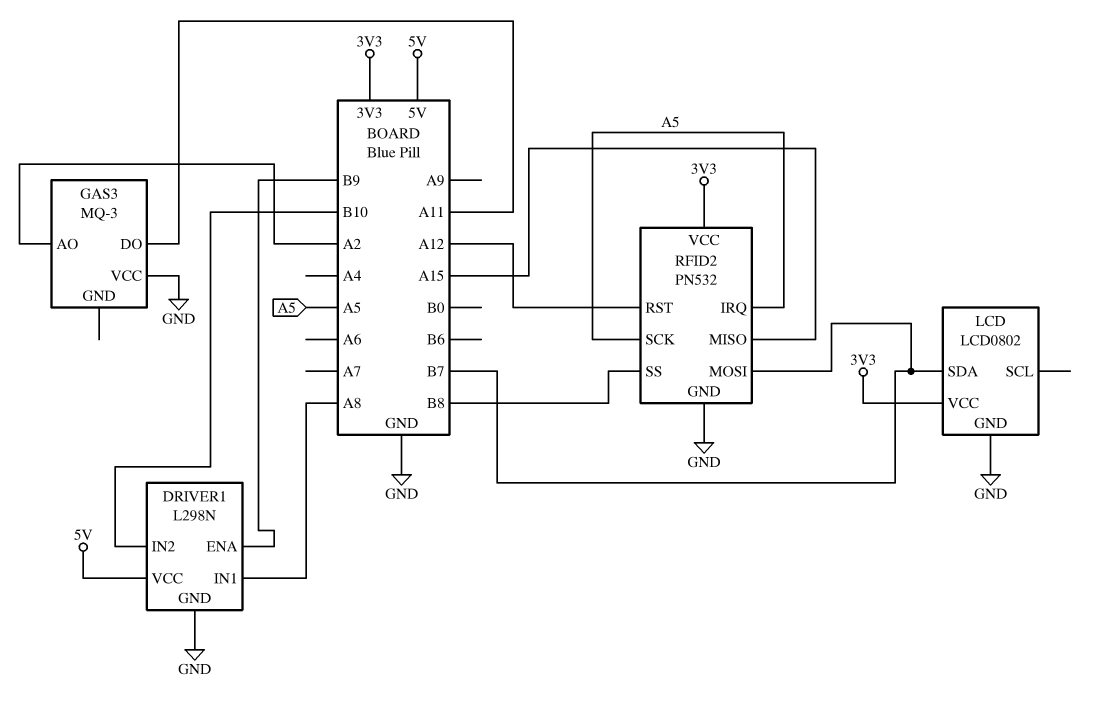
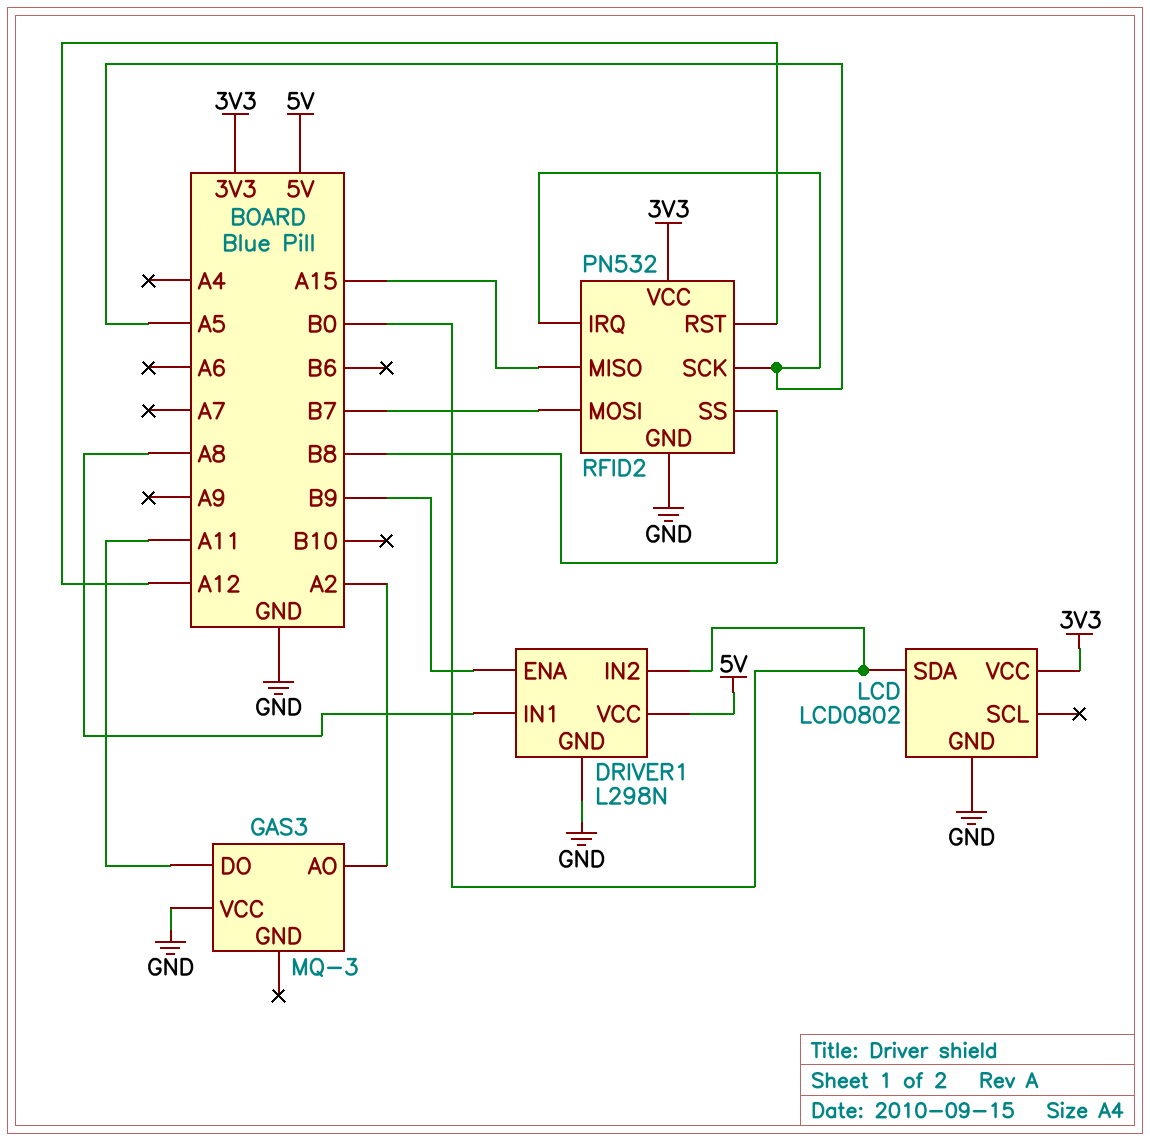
DRIVER1 pin IN2: B10 -> B0
LCD pin SDA: B7 -> B0

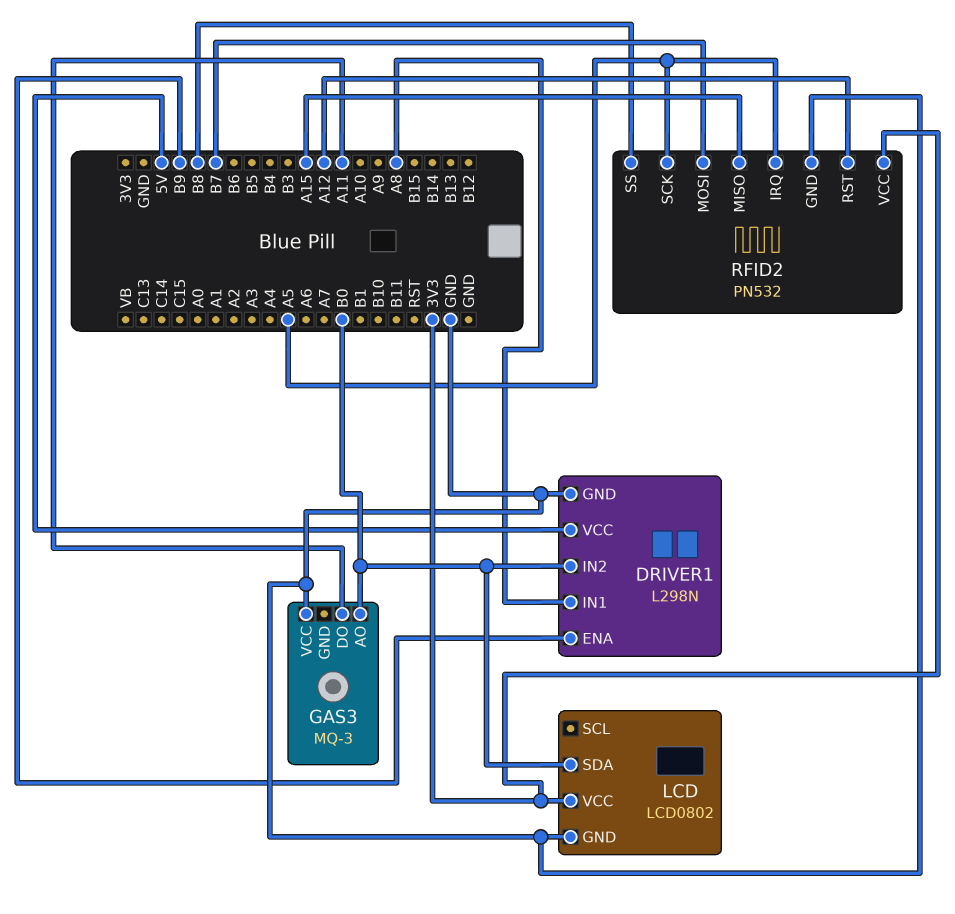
GAS3 pin AO: A2 -> B0

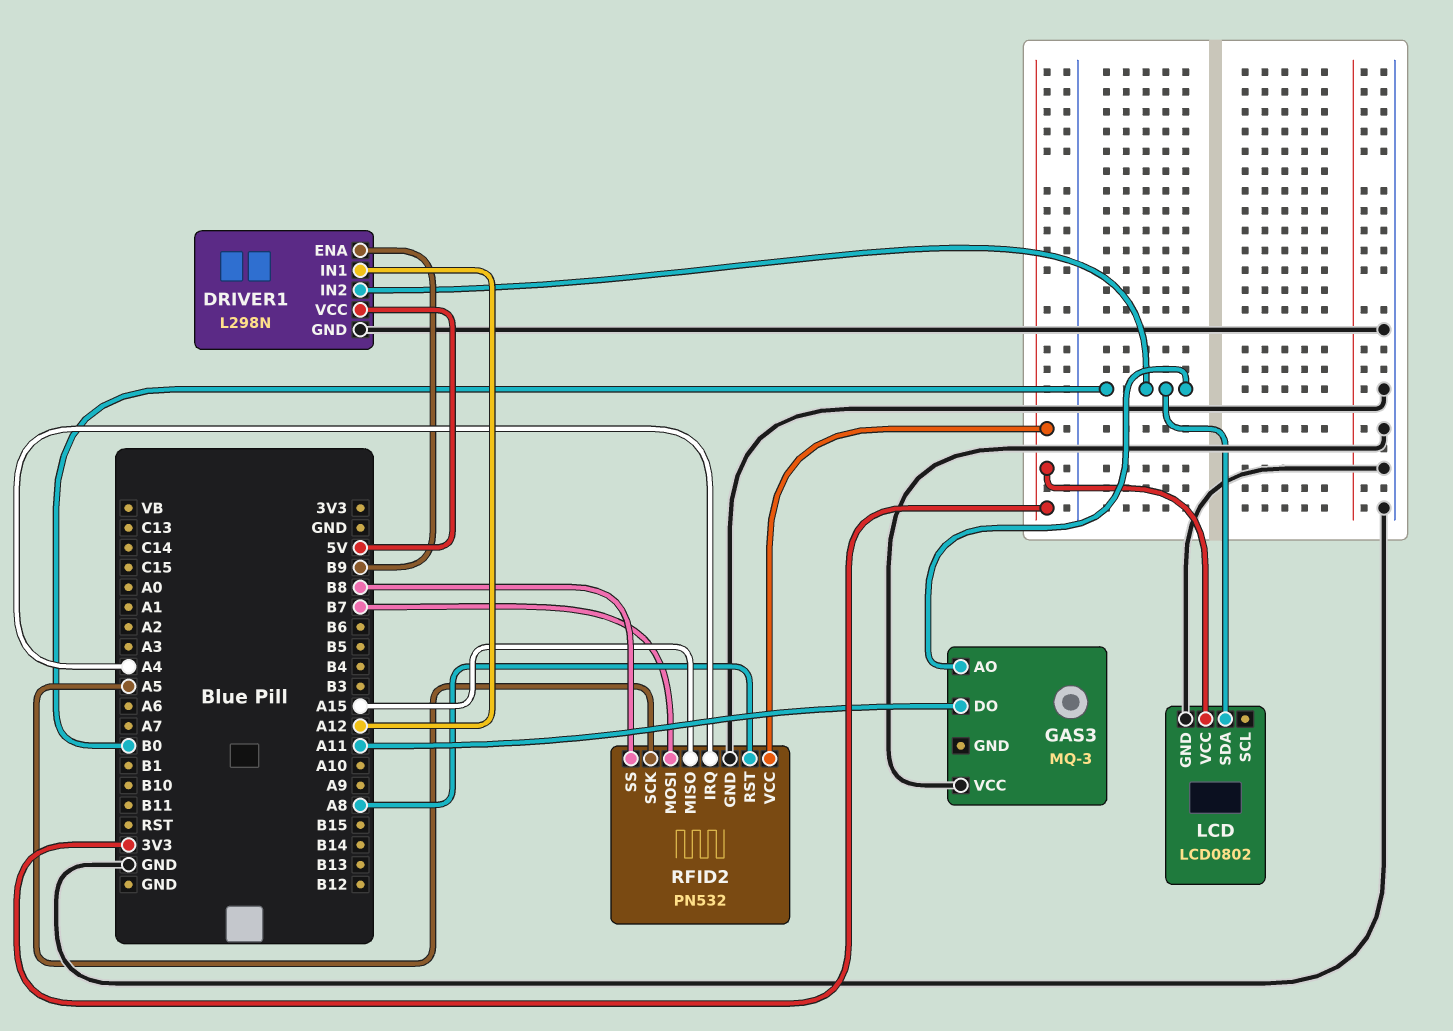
DRIVER1 pin IN1: A8 -> A12
RFID2 pin IRQ: A5 -> A4
RFID2 pin RST: A12 -> A8

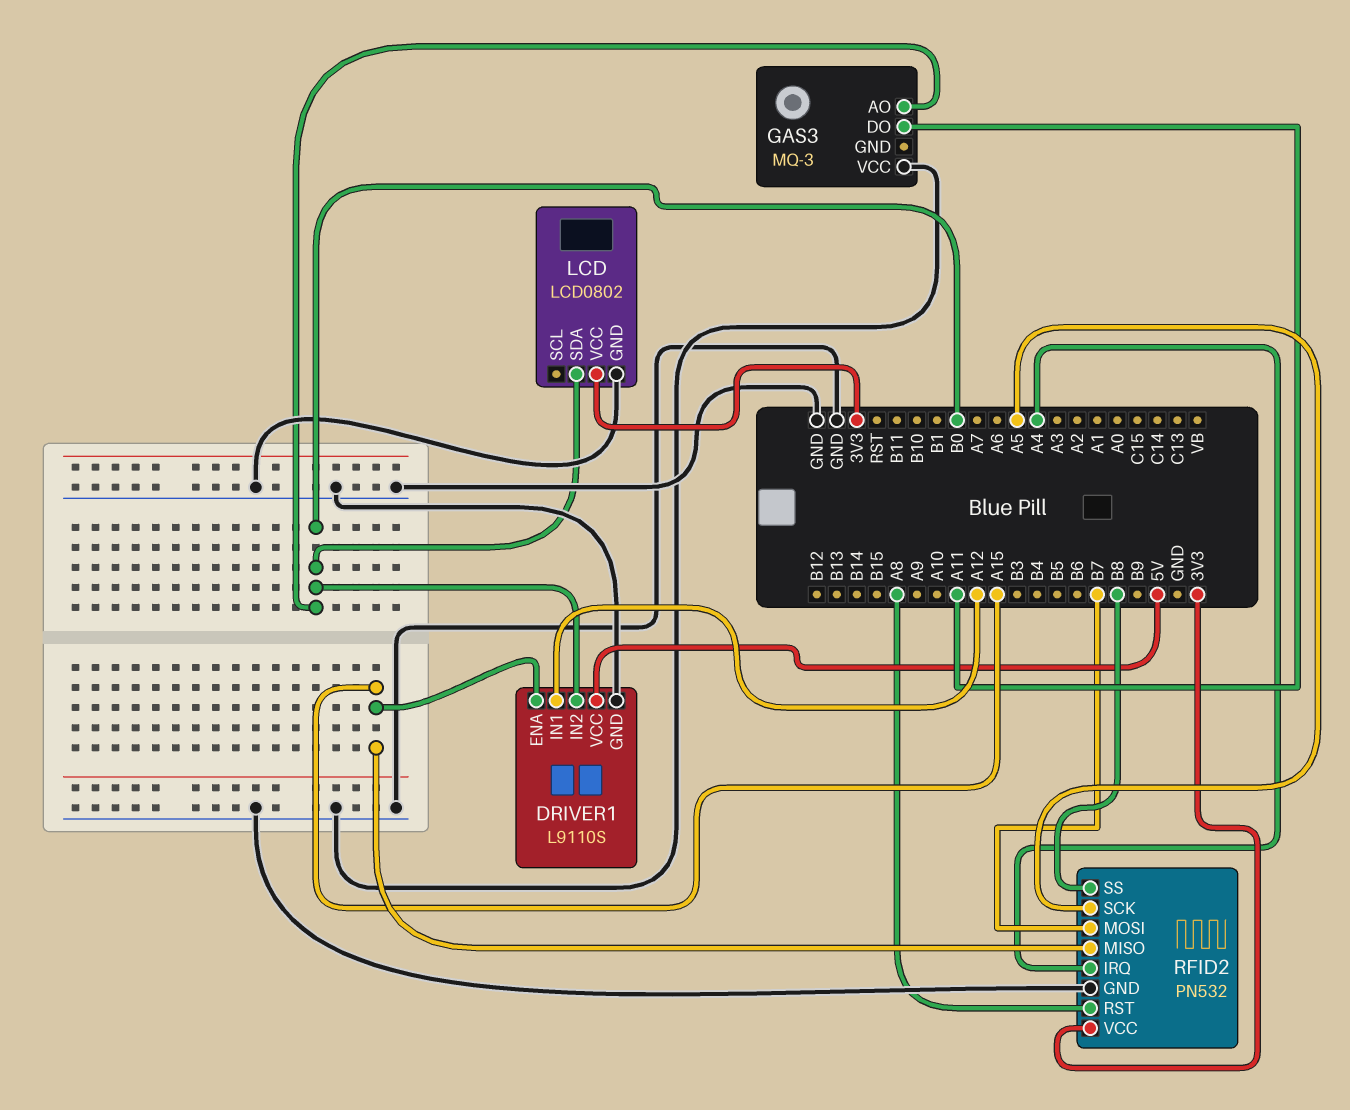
DRIVER1: L298N -> L9110S
DRIVER1 pin ENA: B9 -> A15

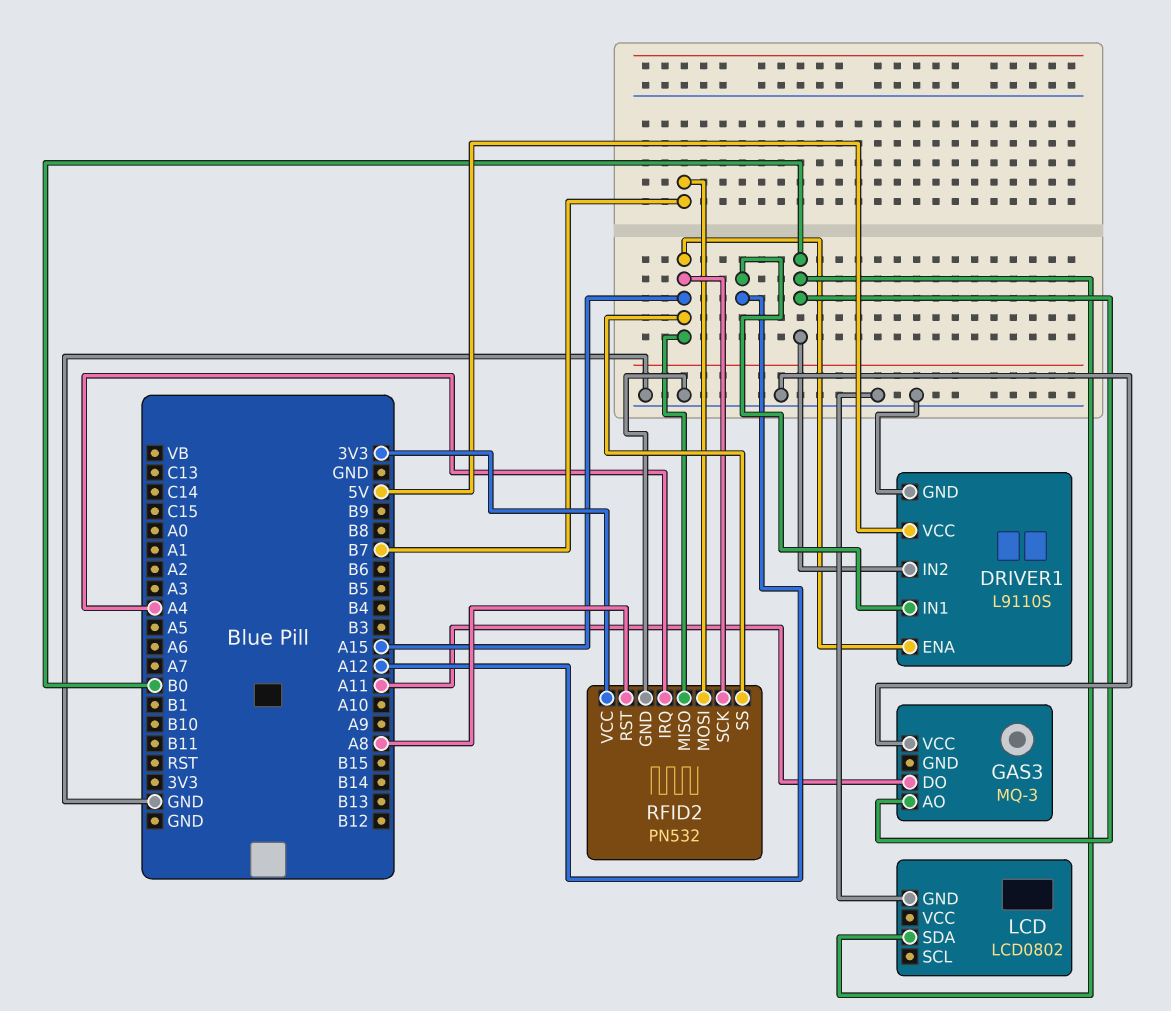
LCD pin VCC: 3V3 -> none
RFID2 pin SCK: A5 -> A15
RFID2 pin SS: B8 -> A15

